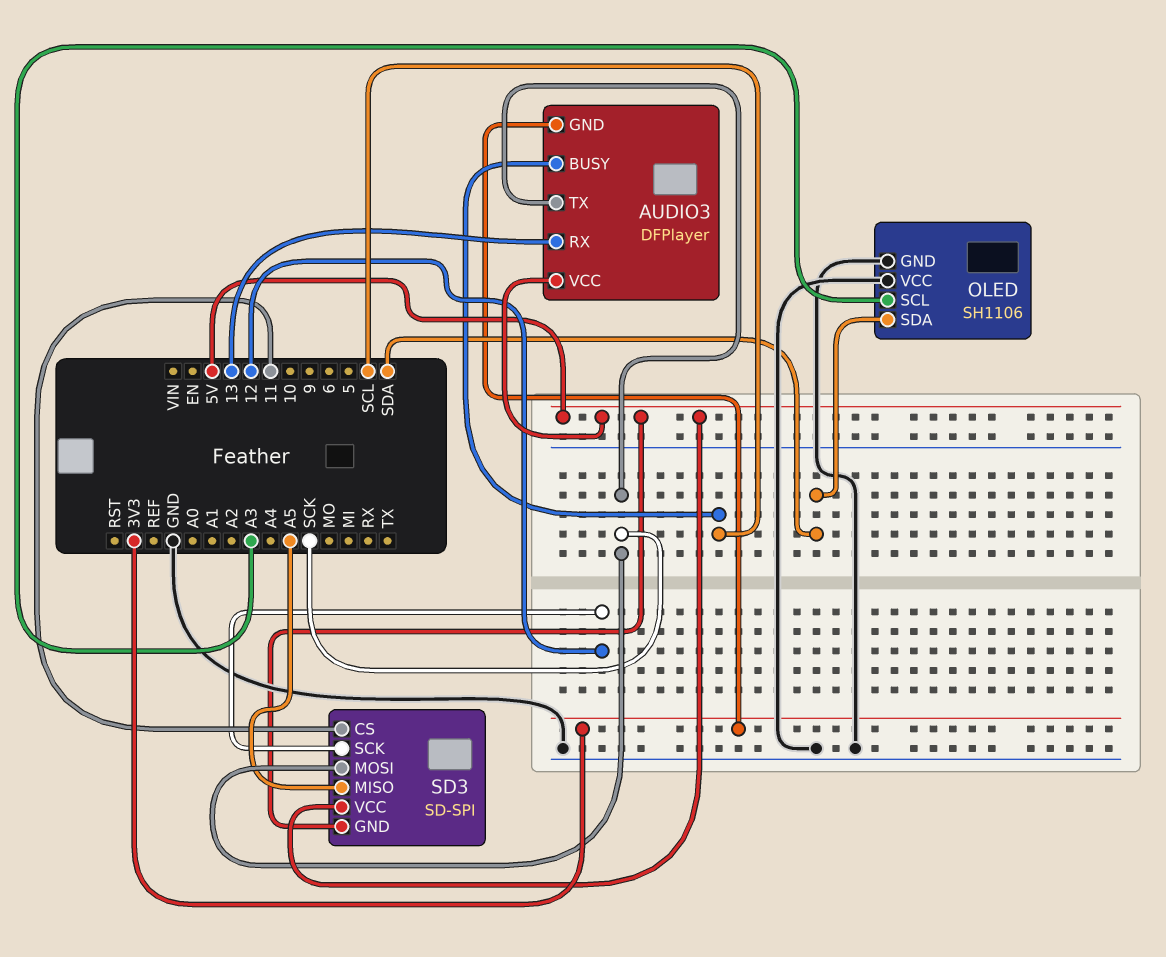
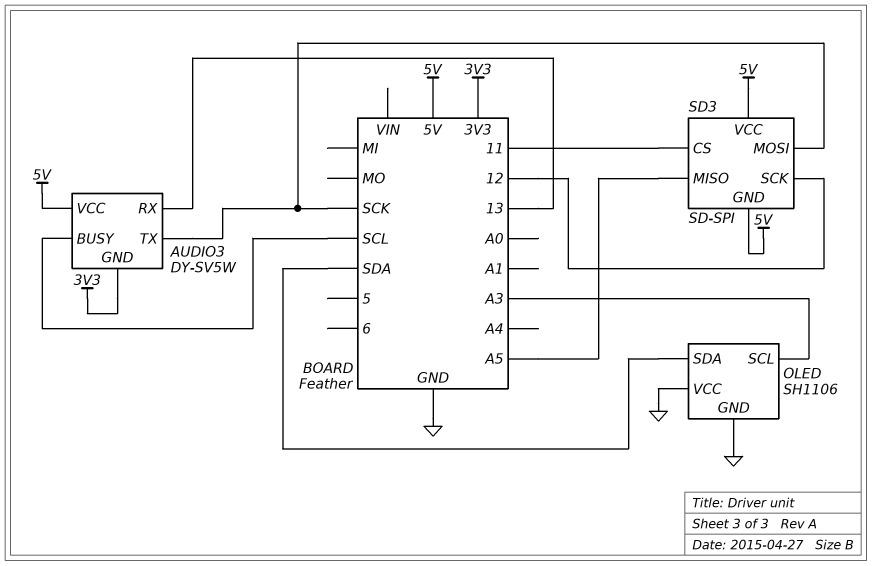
AUDIO3: DFPlayer -> DY-SV5W

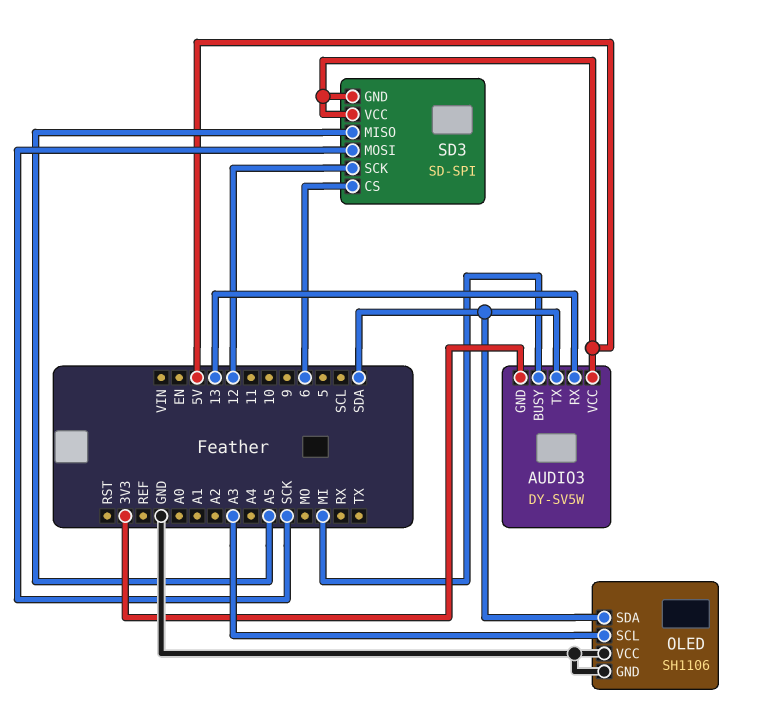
AUDIO3 pin BUSY: SCL -> MI
AUDIO3 pin TX: SCK -> SDA
SD3 pin CS: 11 -> 6

